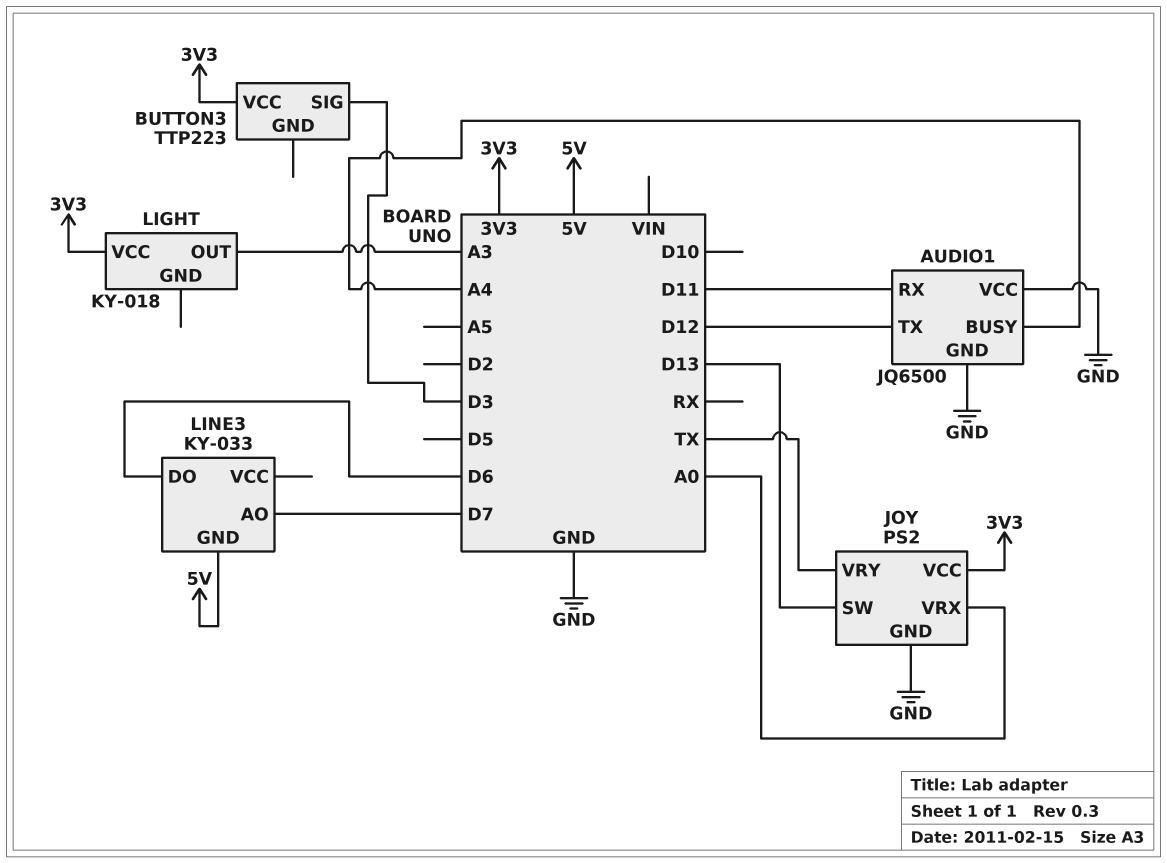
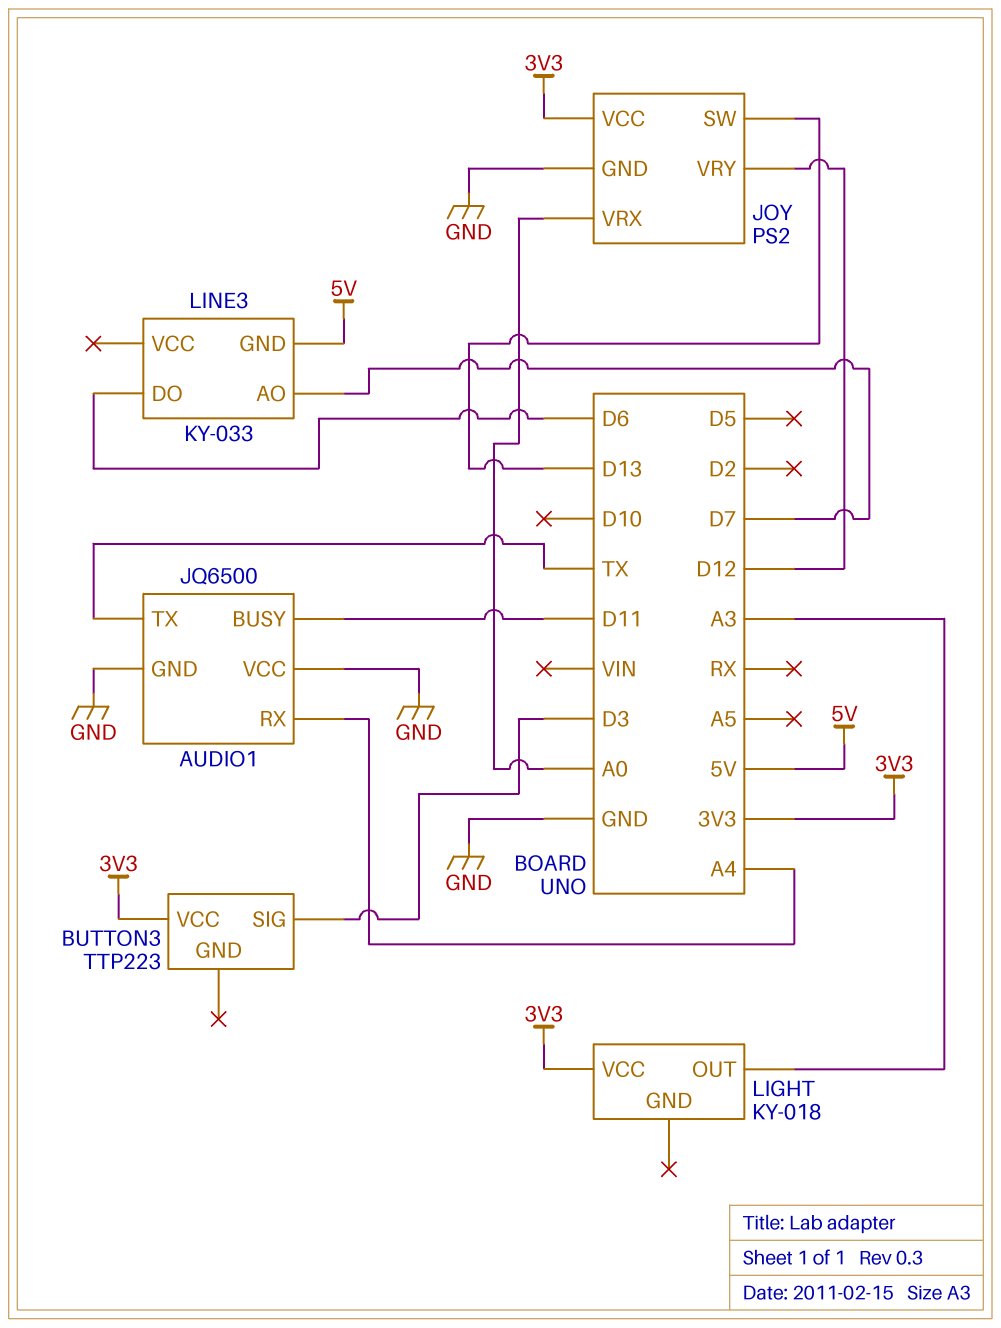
AUDIO1 pin BUSY: A4 -> D11
AUDIO1 pin RX: D11 -> A4
AUDIO1 pin TX: D12 -> TX
JOY pin VRY: TX -> D12

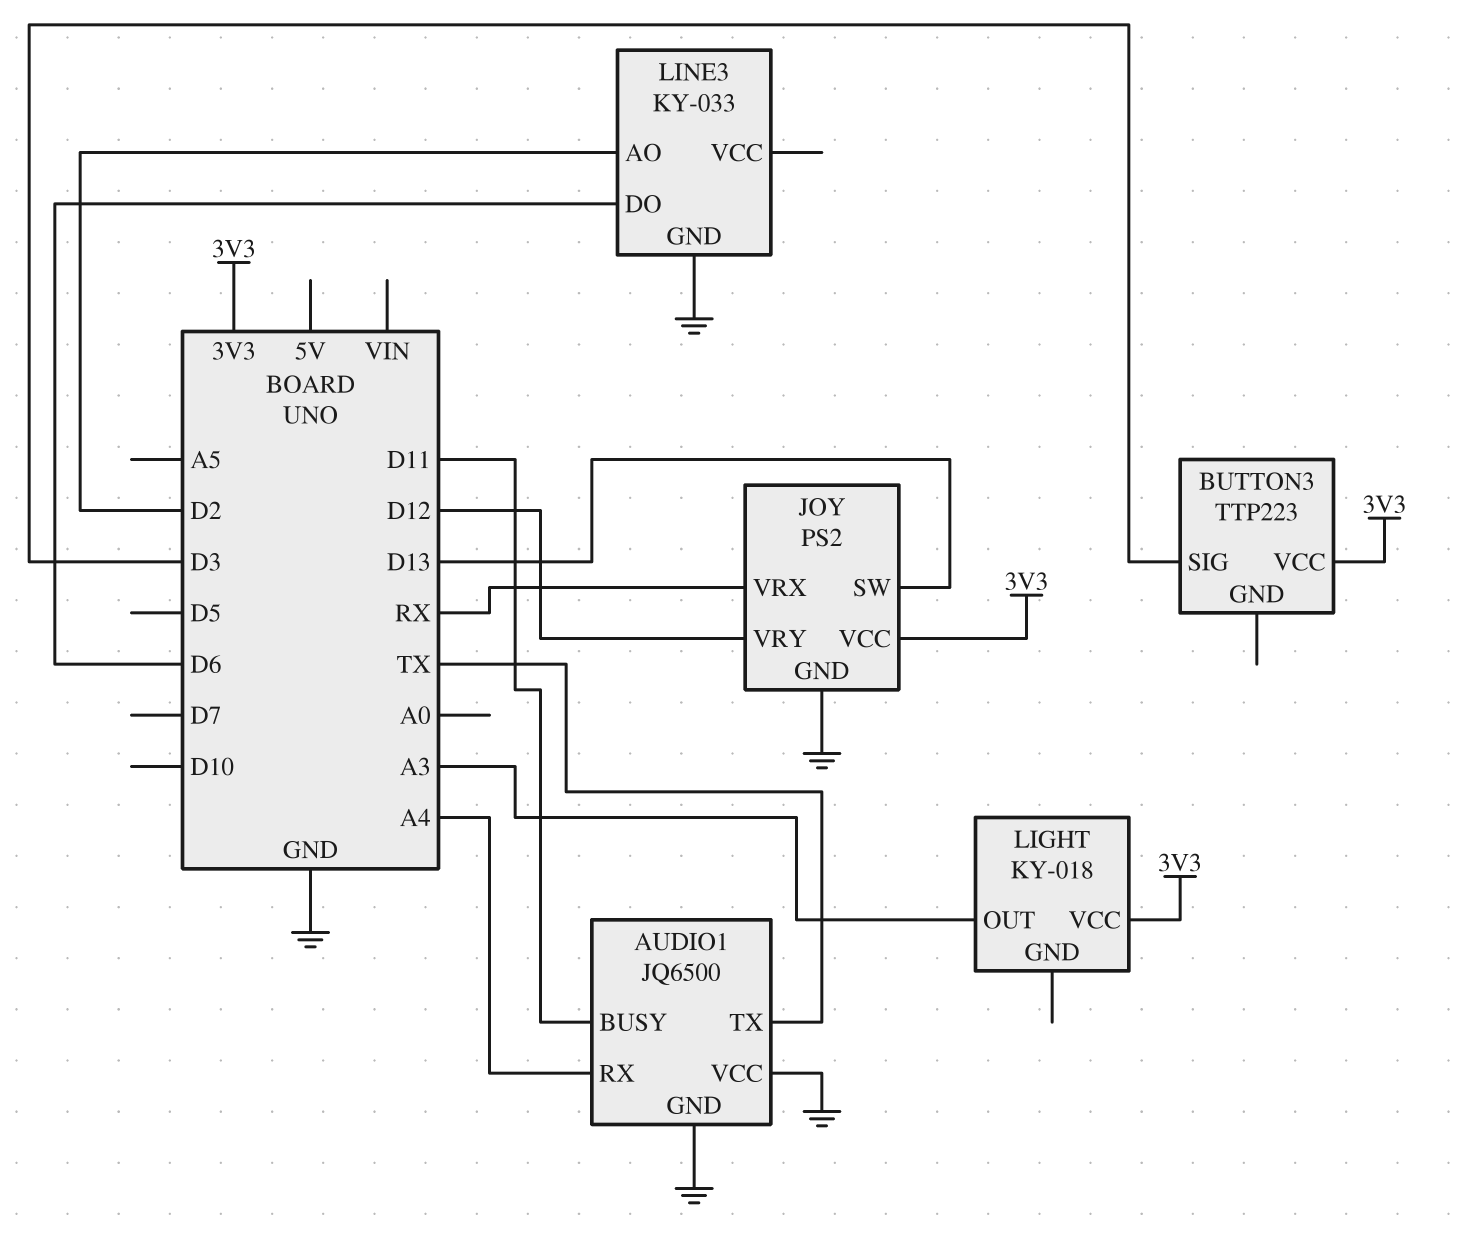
JOY pin VRX: A0 -> RX
LINE3 pin AO: D7 -> D2
LINE3 pin GND: 5V -> GND

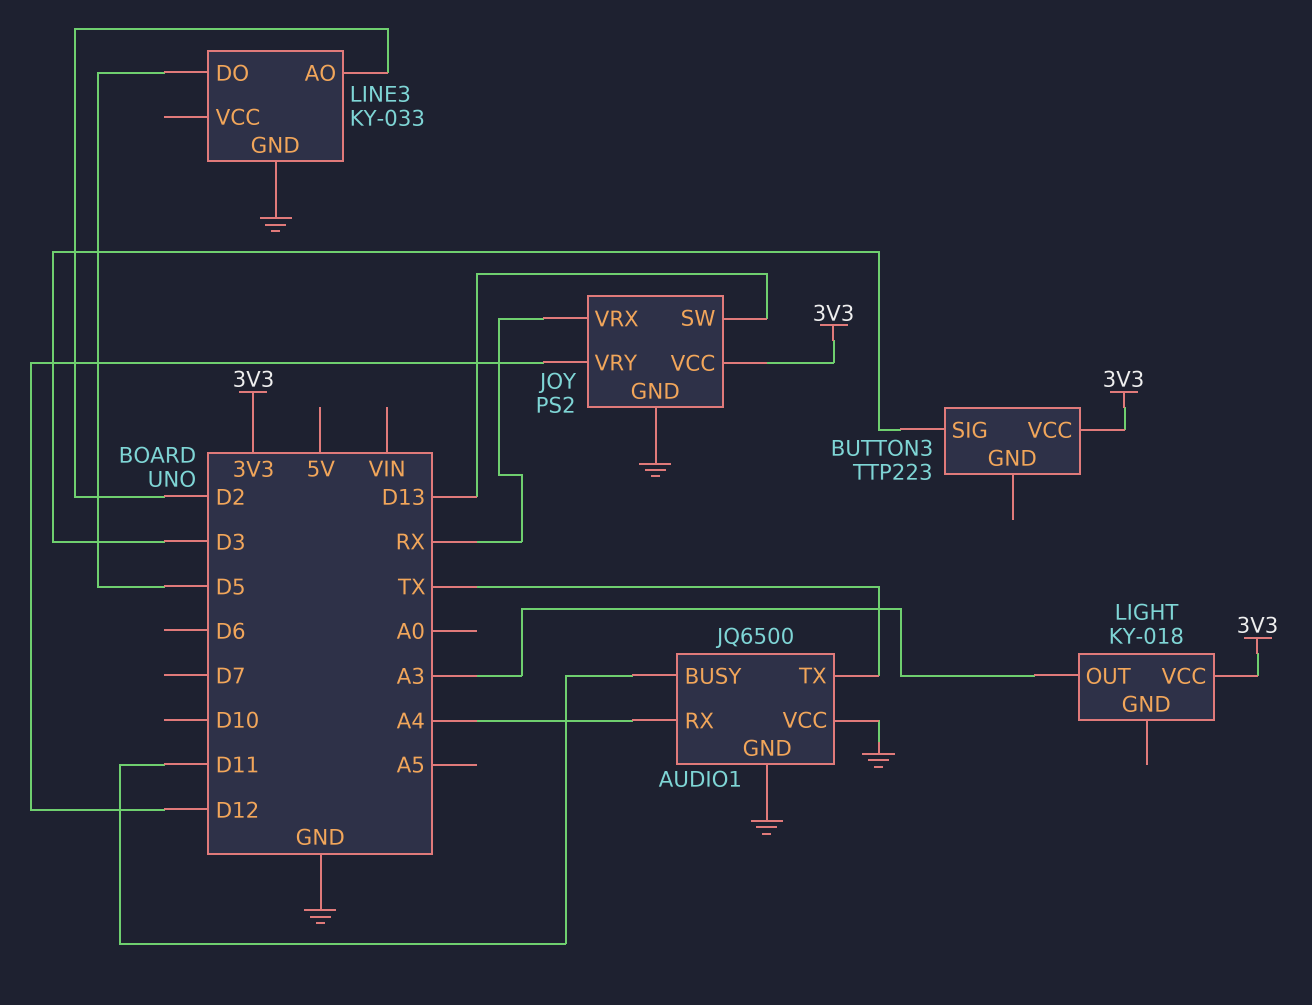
LINE3 pin DO: D6 -> D5

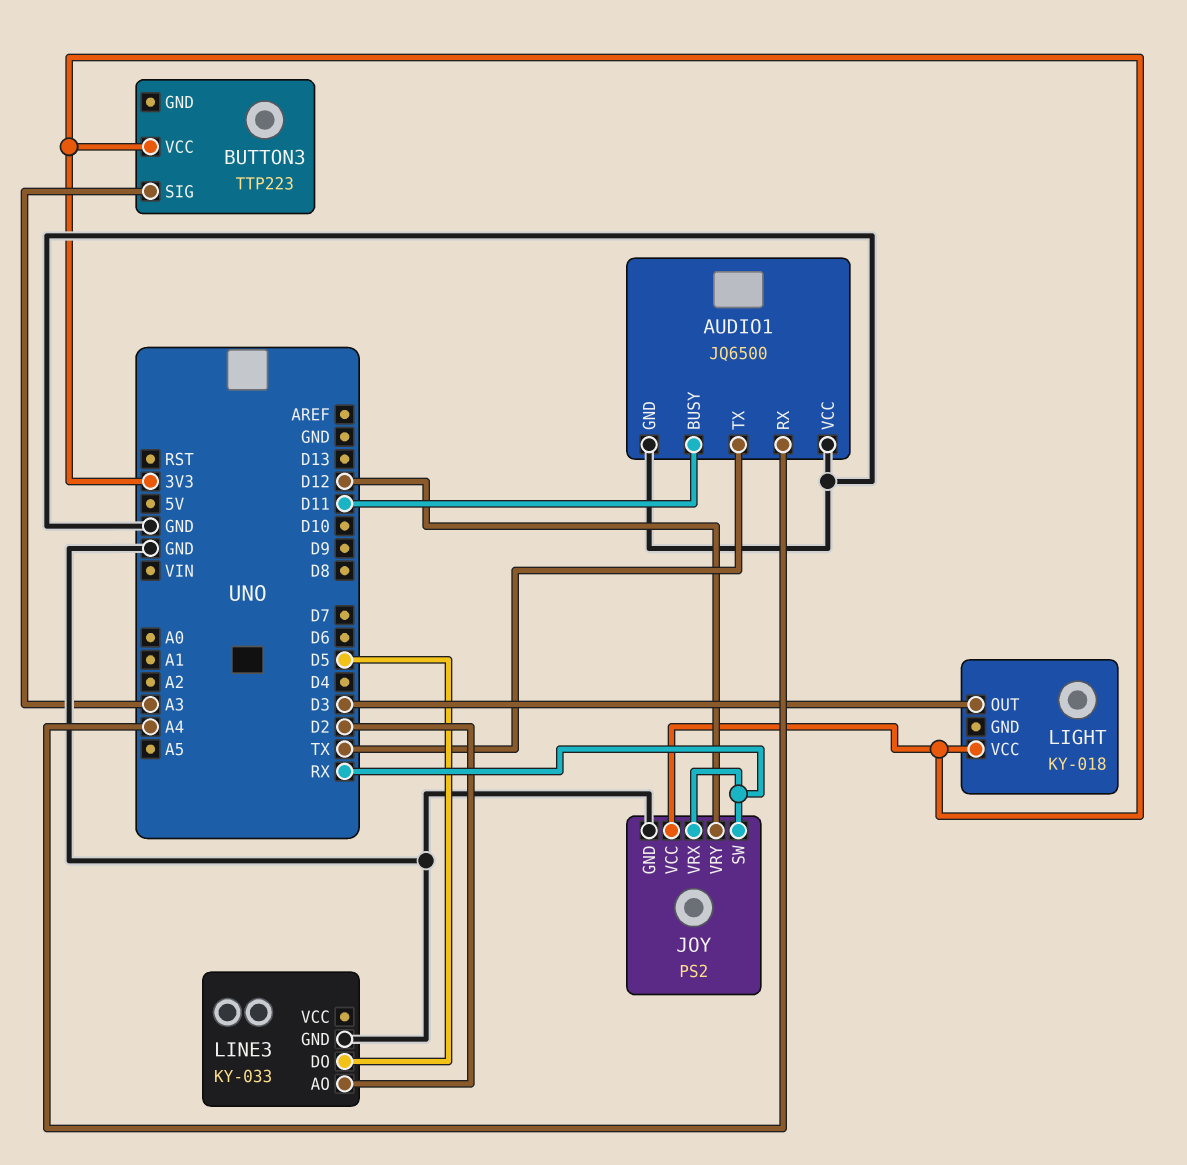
BUTTON3 pin SIG: D3 -> A3
JOY pin SW: D13 -> RX
LIGHT pin OUT: A3 -> D3

